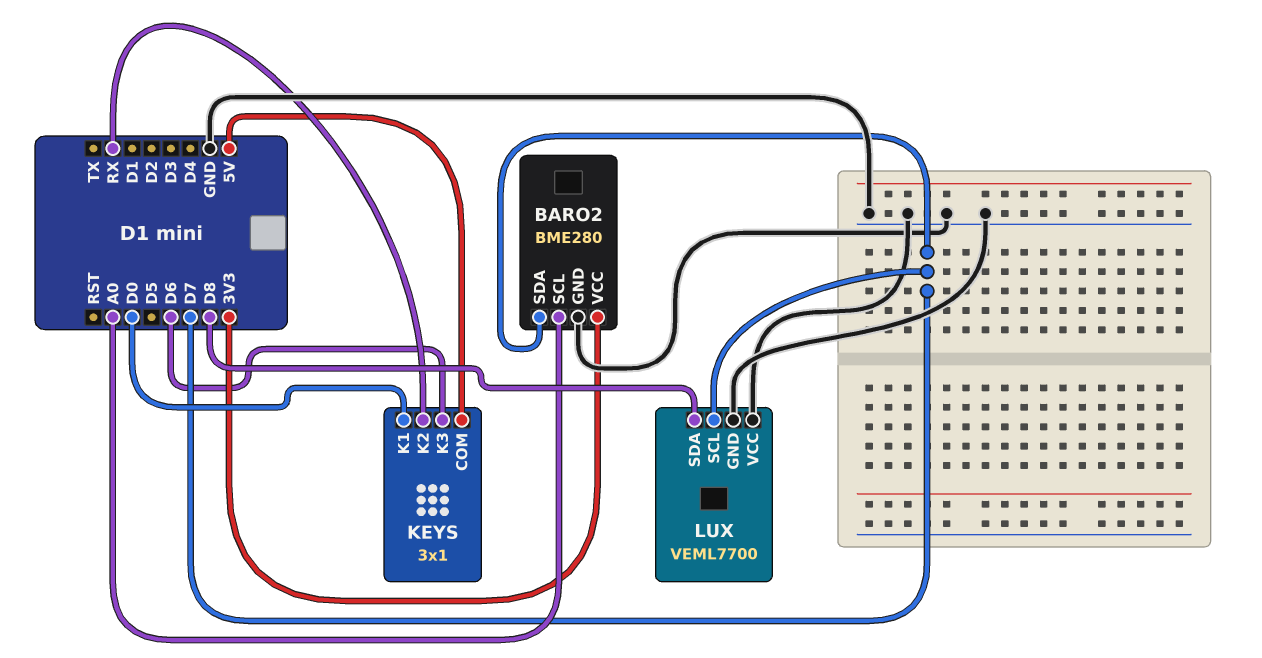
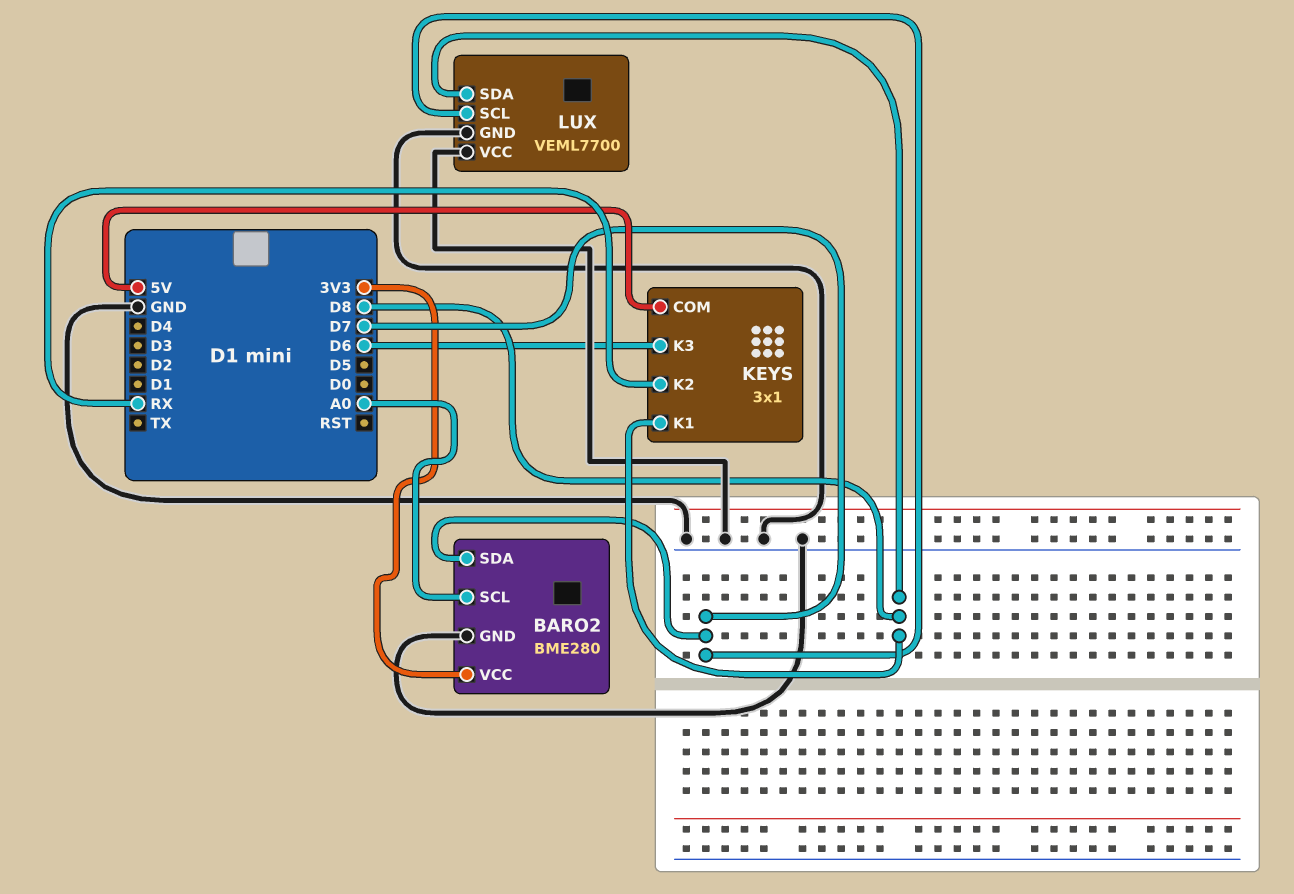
KEYS pin K1: D0 -> D8

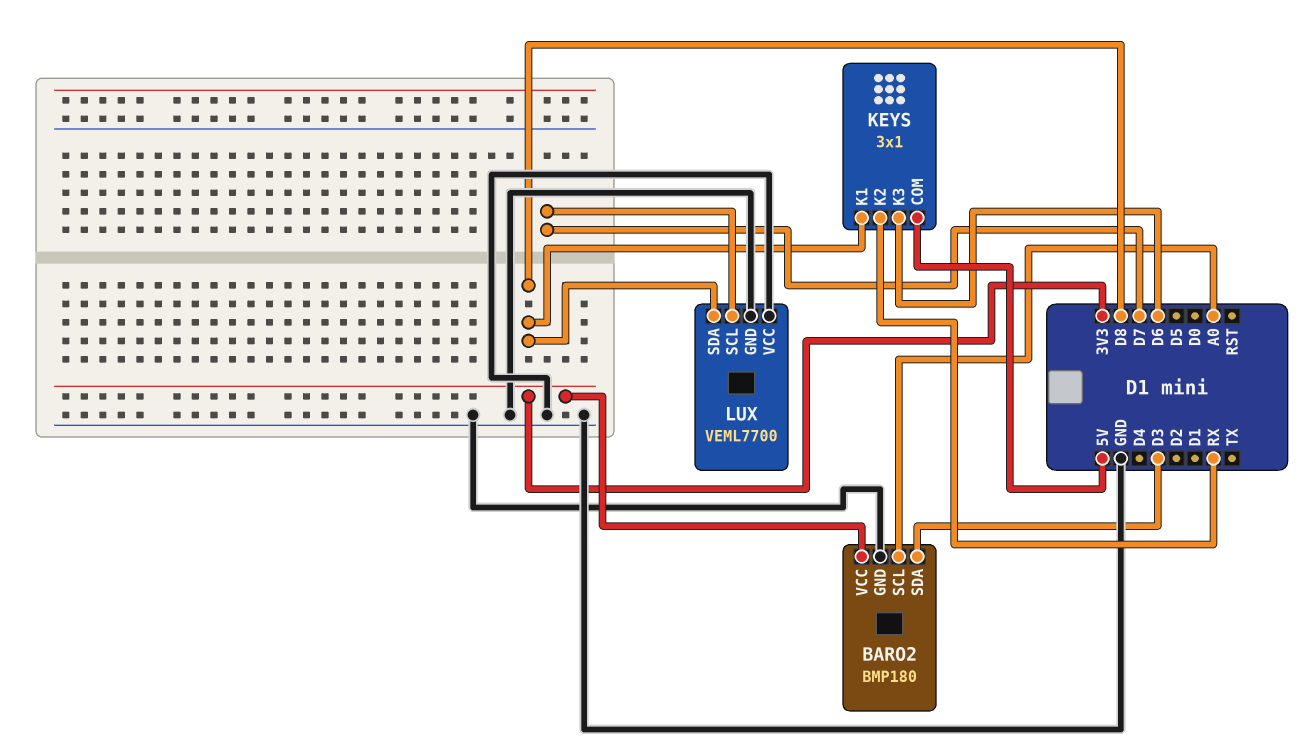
BARO2: BME280 -> BMP180
BARO2 pin SDA: D7 -> D3

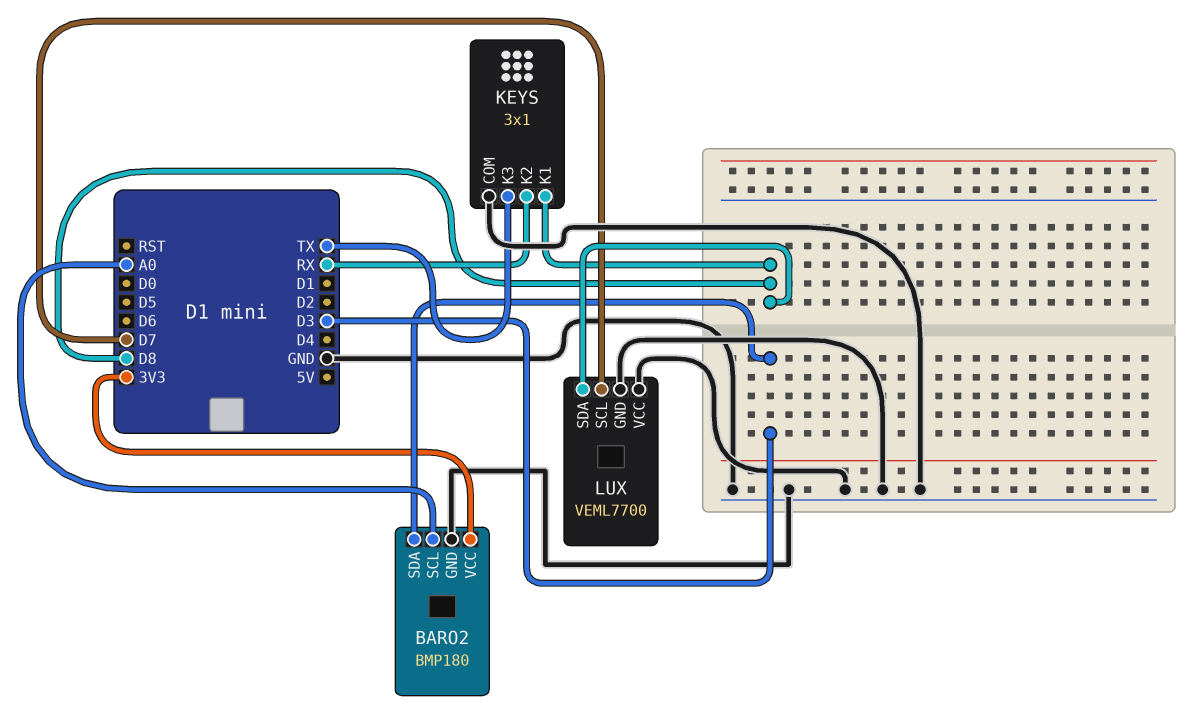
KEYS pin COM: 5V -> GND
KEYS pin K3: D6 -> TX

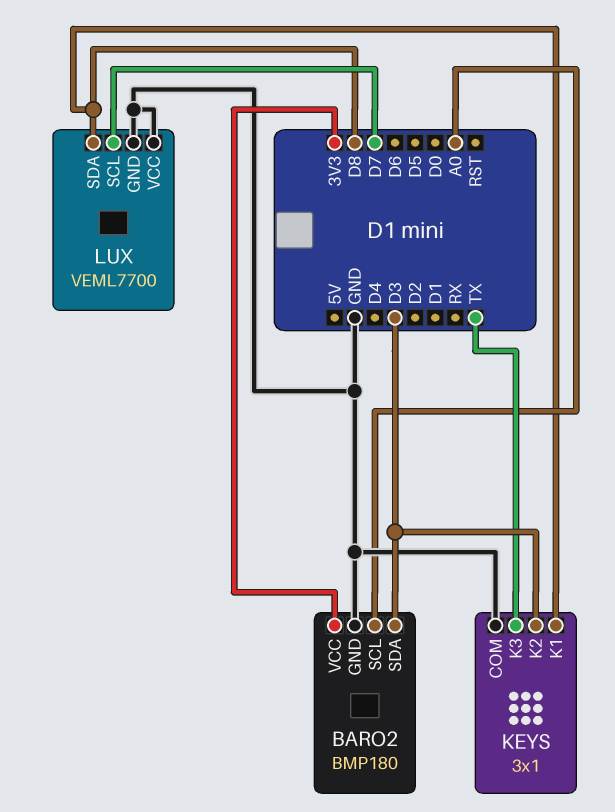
KEYS pin K2: RX -> D3

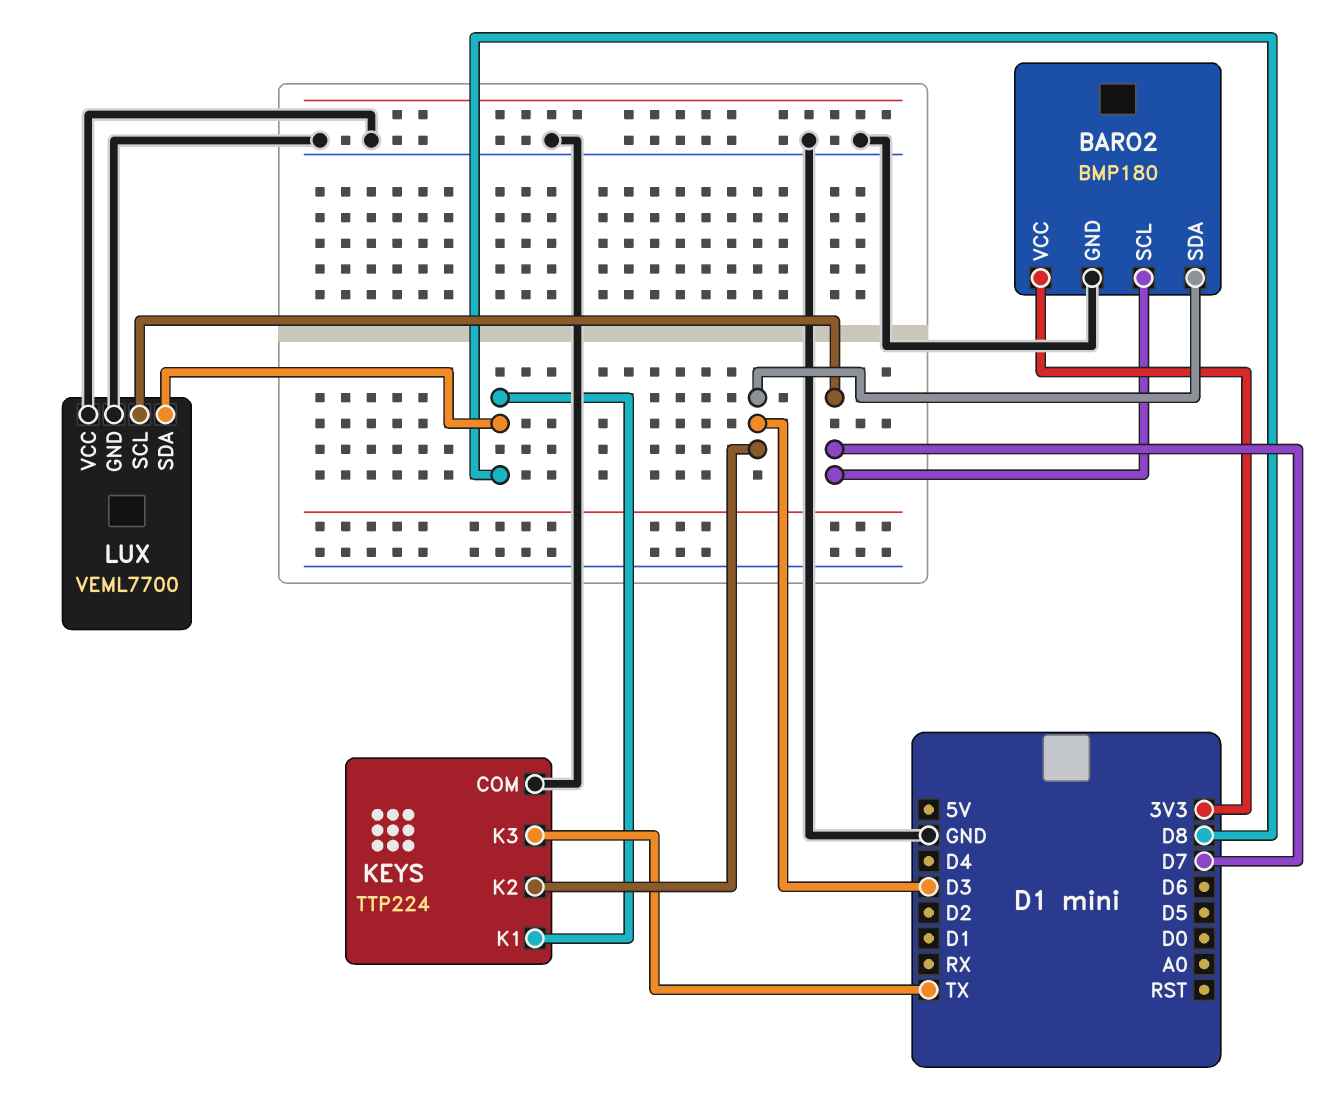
BARO2 pin SCL: A0 -> D7
KEYS: 3x1 -> TTP224

